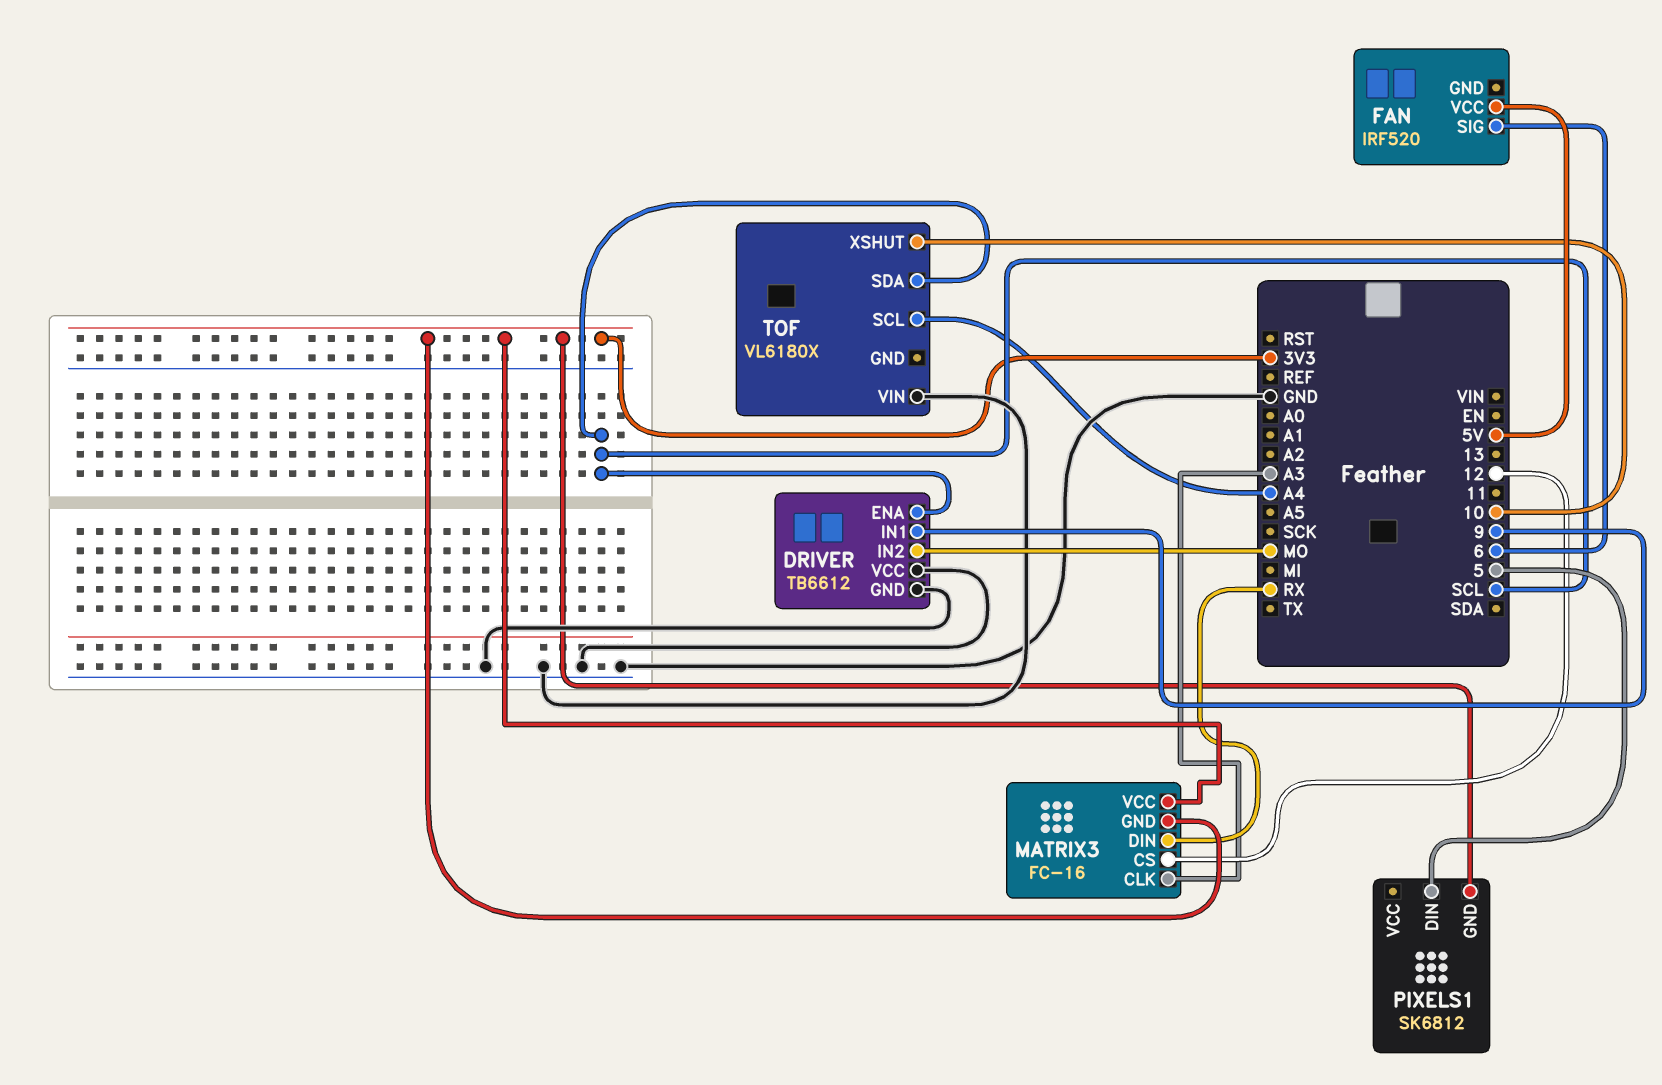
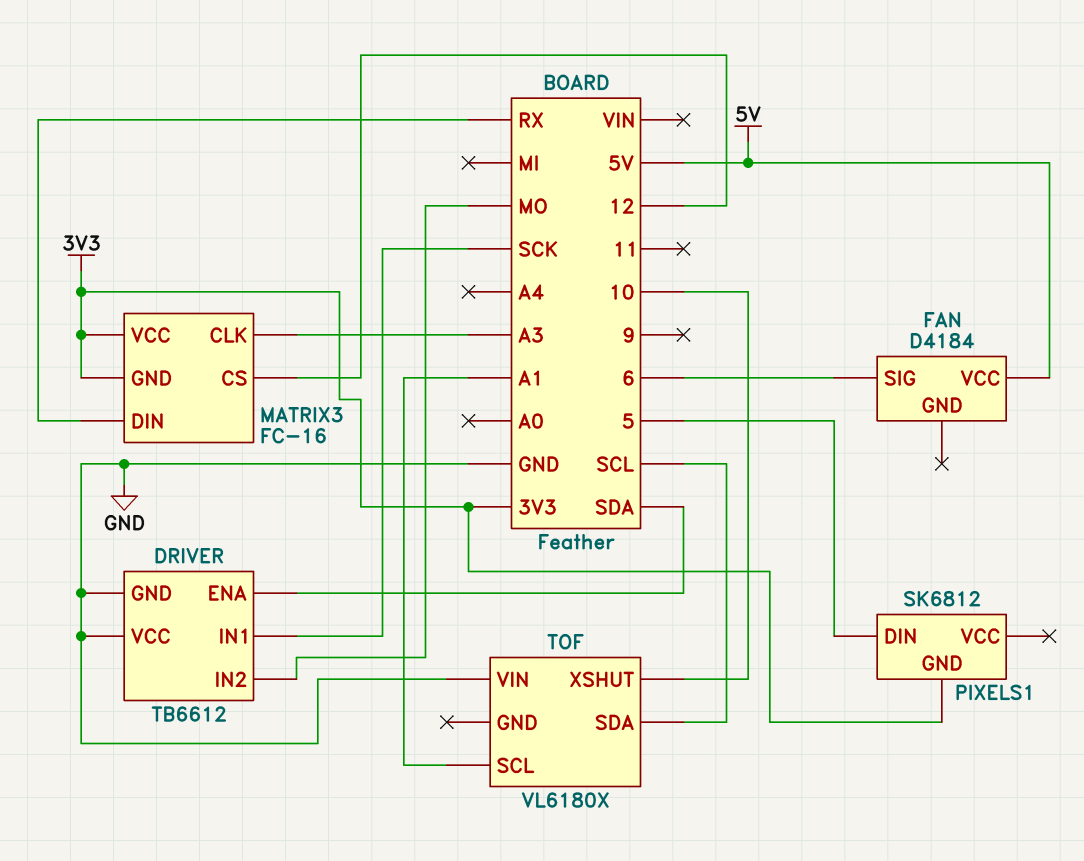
DRIVER pin ENA: SCL -> SDA
DRIVER pin IN1: 9 -> SCK
FAN: IRF520 -> D4184
TOF pin SCL: A4 -> A1

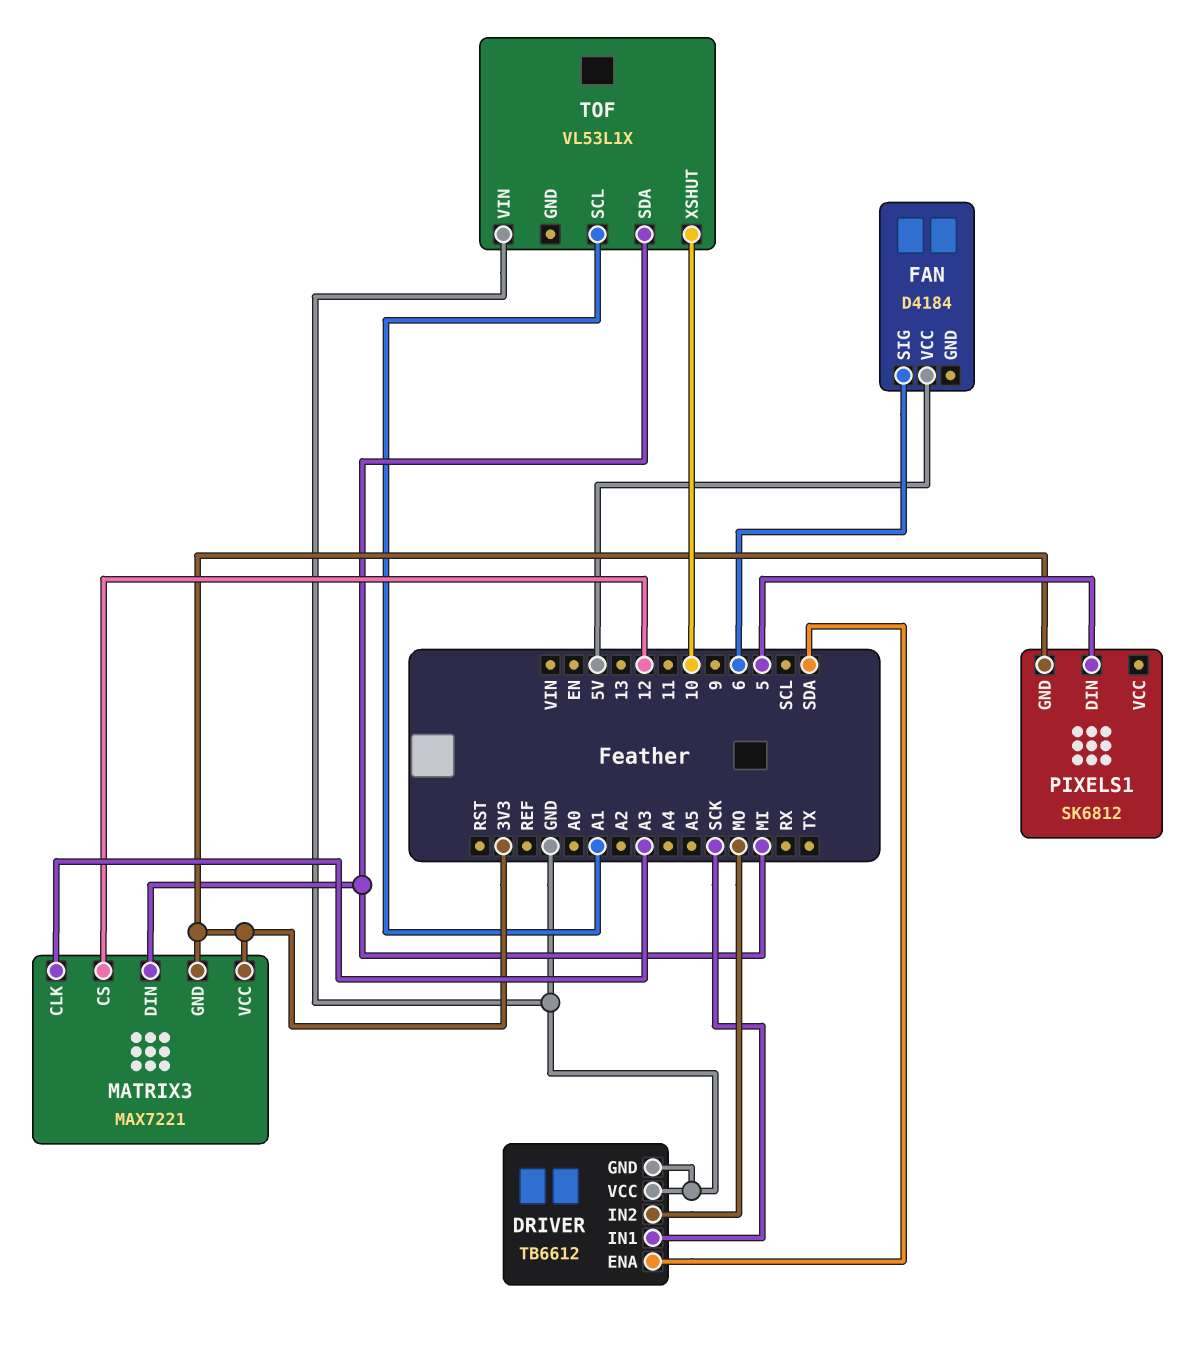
MATRIX3: FC-16 -> MAX7221
MATRIX3 pin DIN: RX -> MI
TOF: VL6180X -> VL53L1X
TOF pin SDA: SCL -> MI

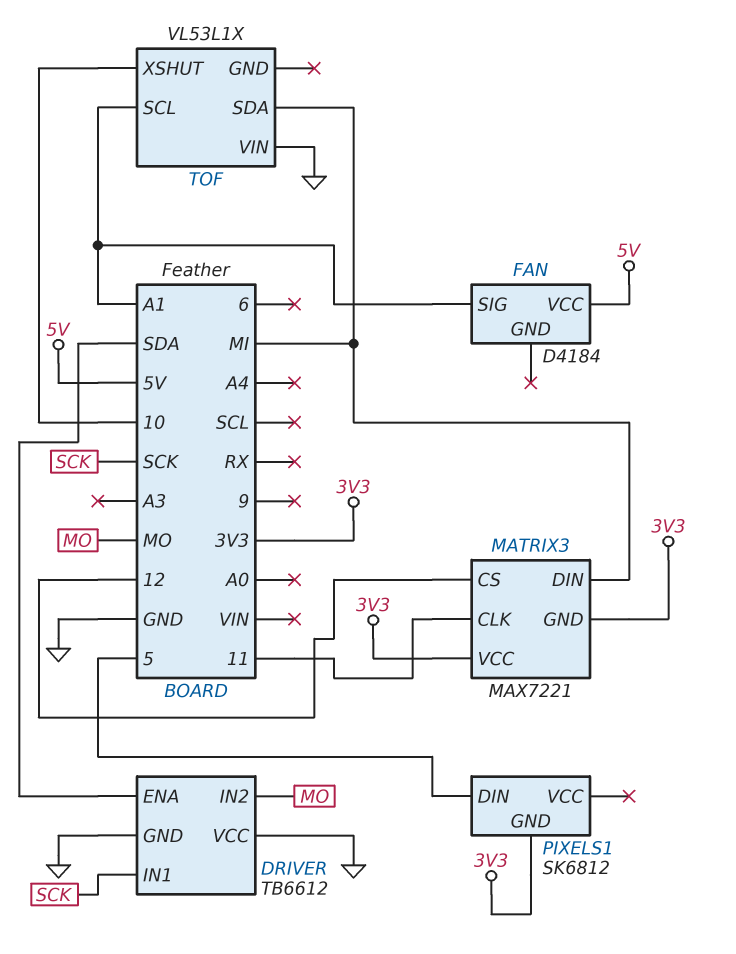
FAN pin SIG: 6 -> A1
MATRIX3 pin CLK: A3 -> 11

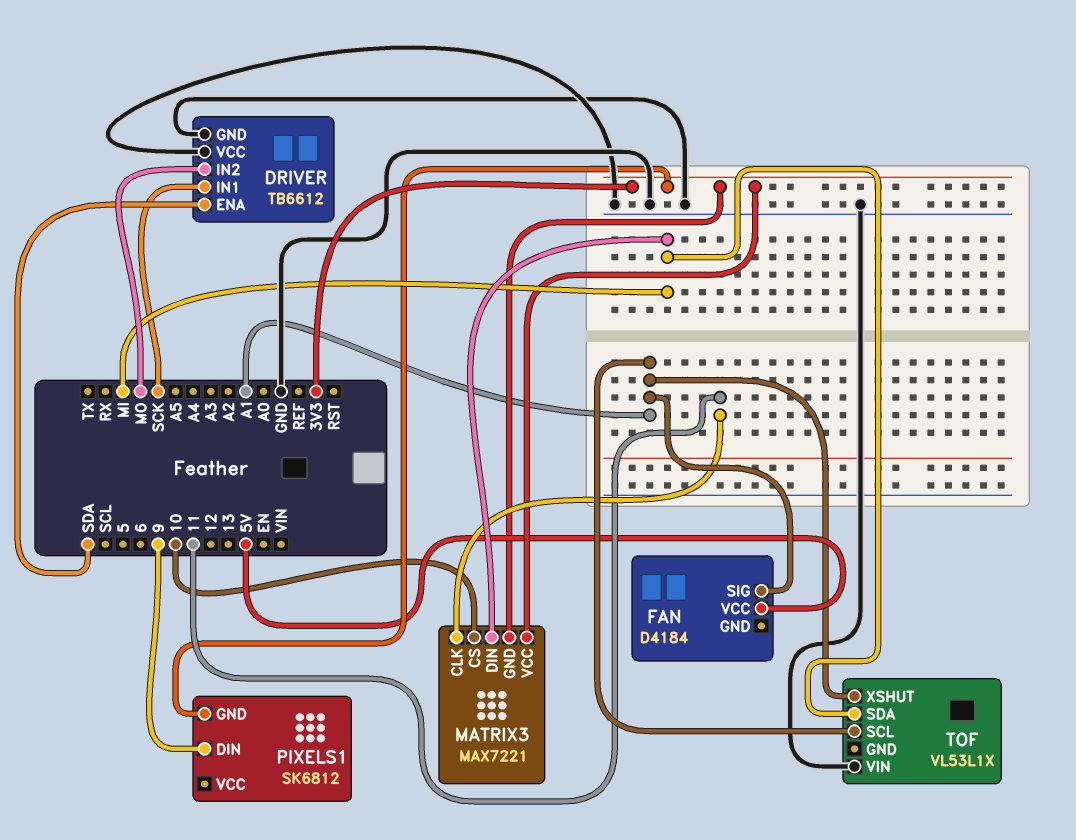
MATRIX3 pin CS: 12 -> 10
PIXELS1 pin DIN: 5 -> 9
TOF pin XSHUT: 10 -> A1

